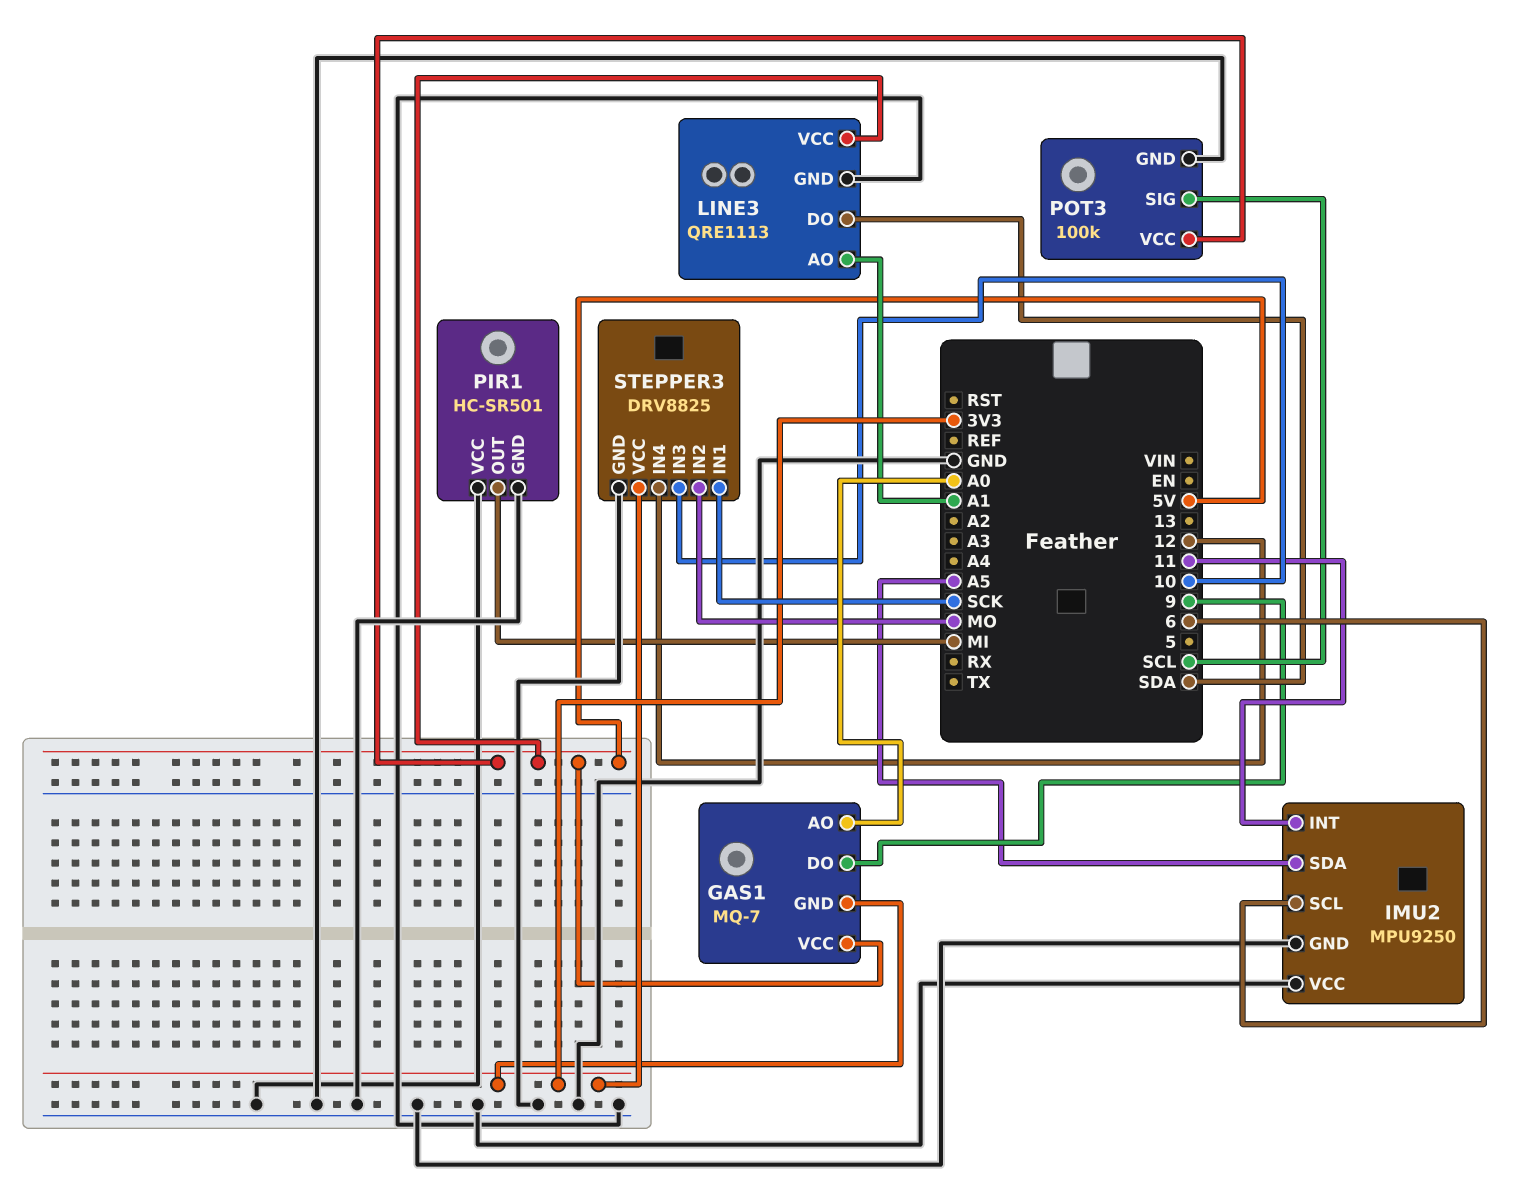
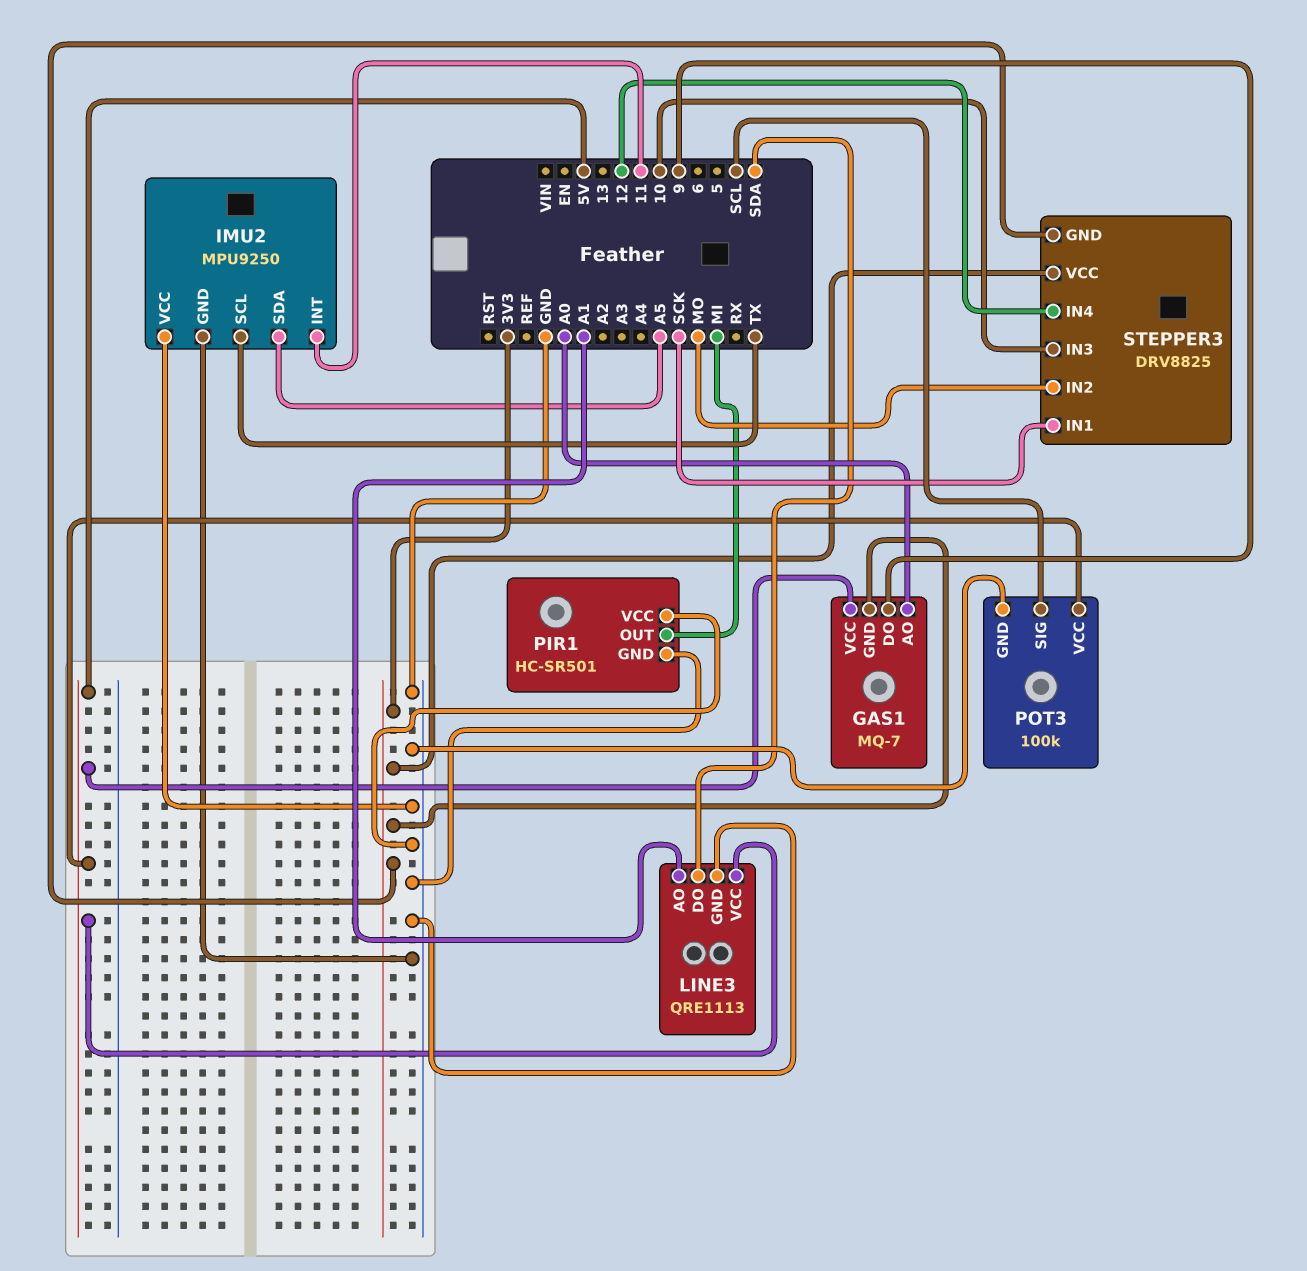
IMU2 pin SCL: 6 -> TX
STEPPER3 pin GND: GND -> 3V3

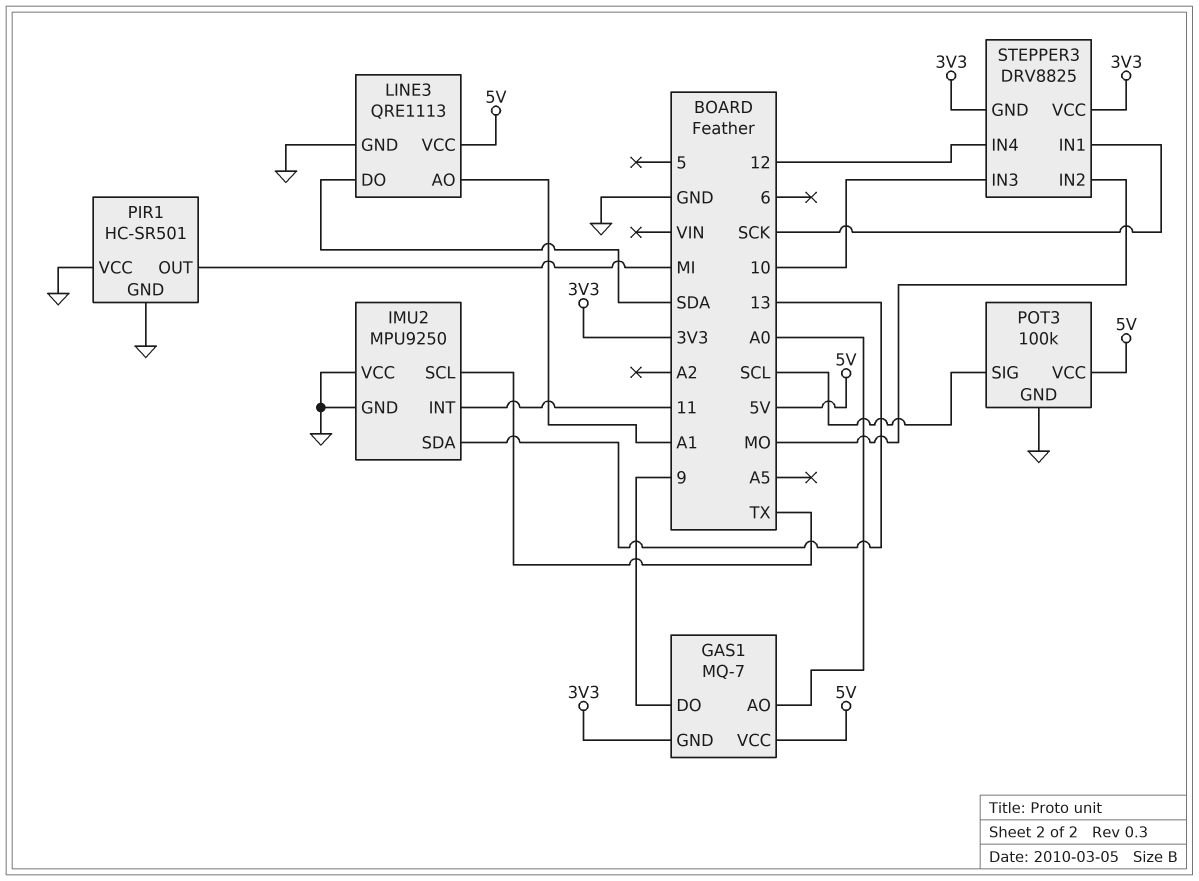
IMU2 pin SDA: A5 -> 13

